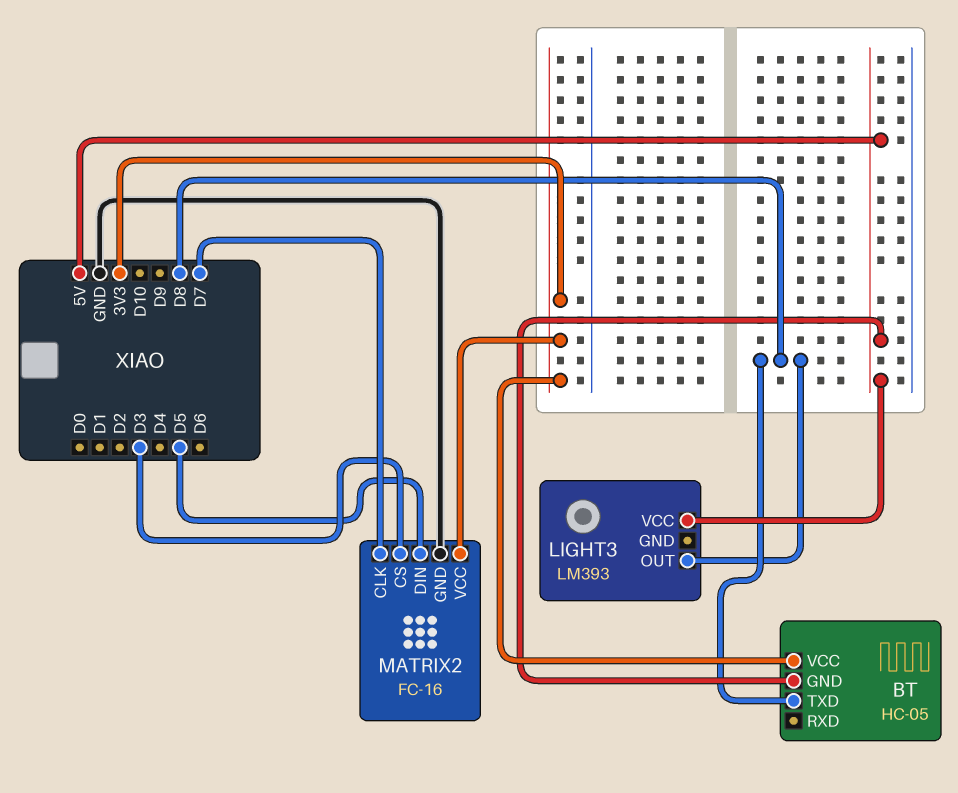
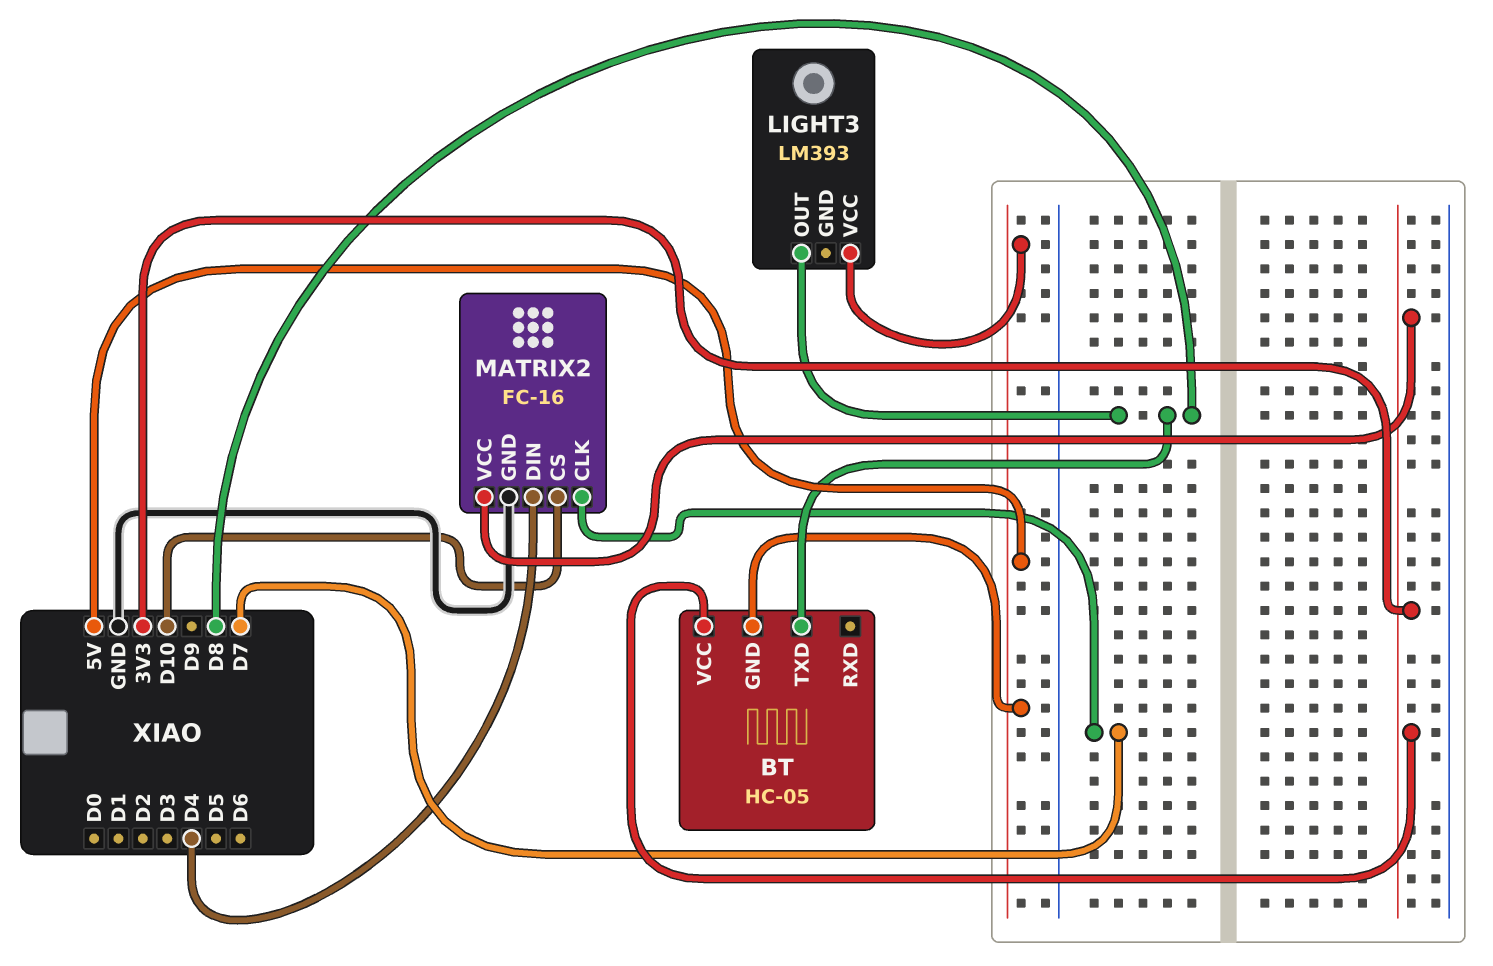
MATRIX2 pin CS: D3 -> D10
MATRIX2 pin DIN: D5 -> D4

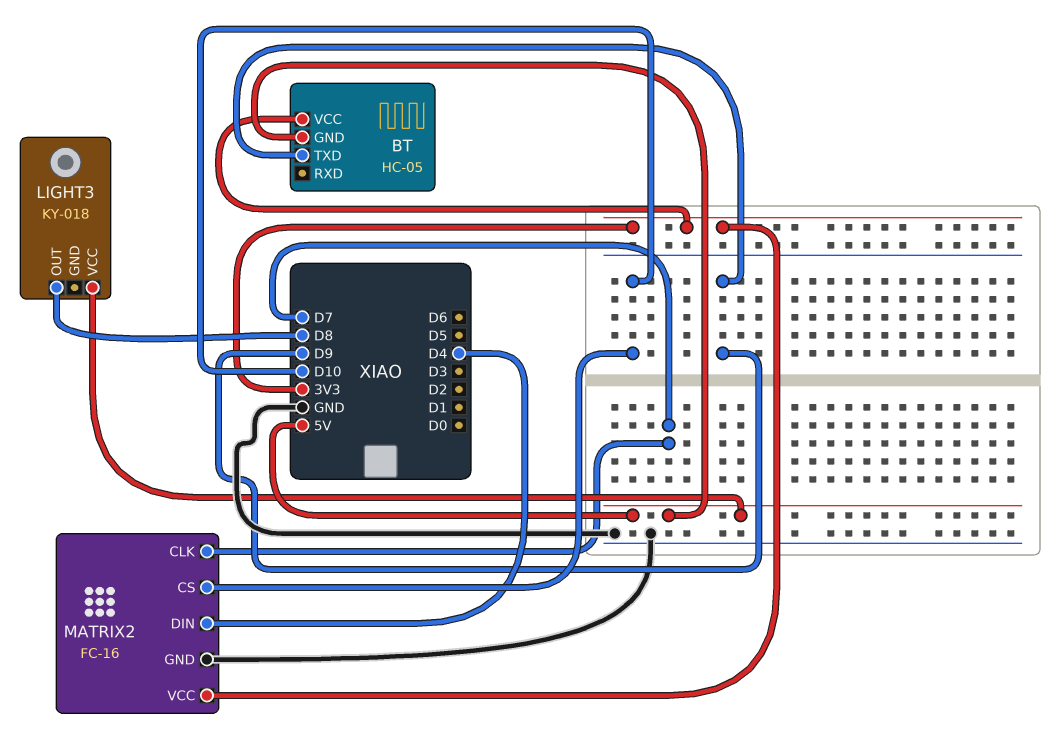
BT pin TXD: D8 -> D9
LIGHT3: LM393 -> KY-018

